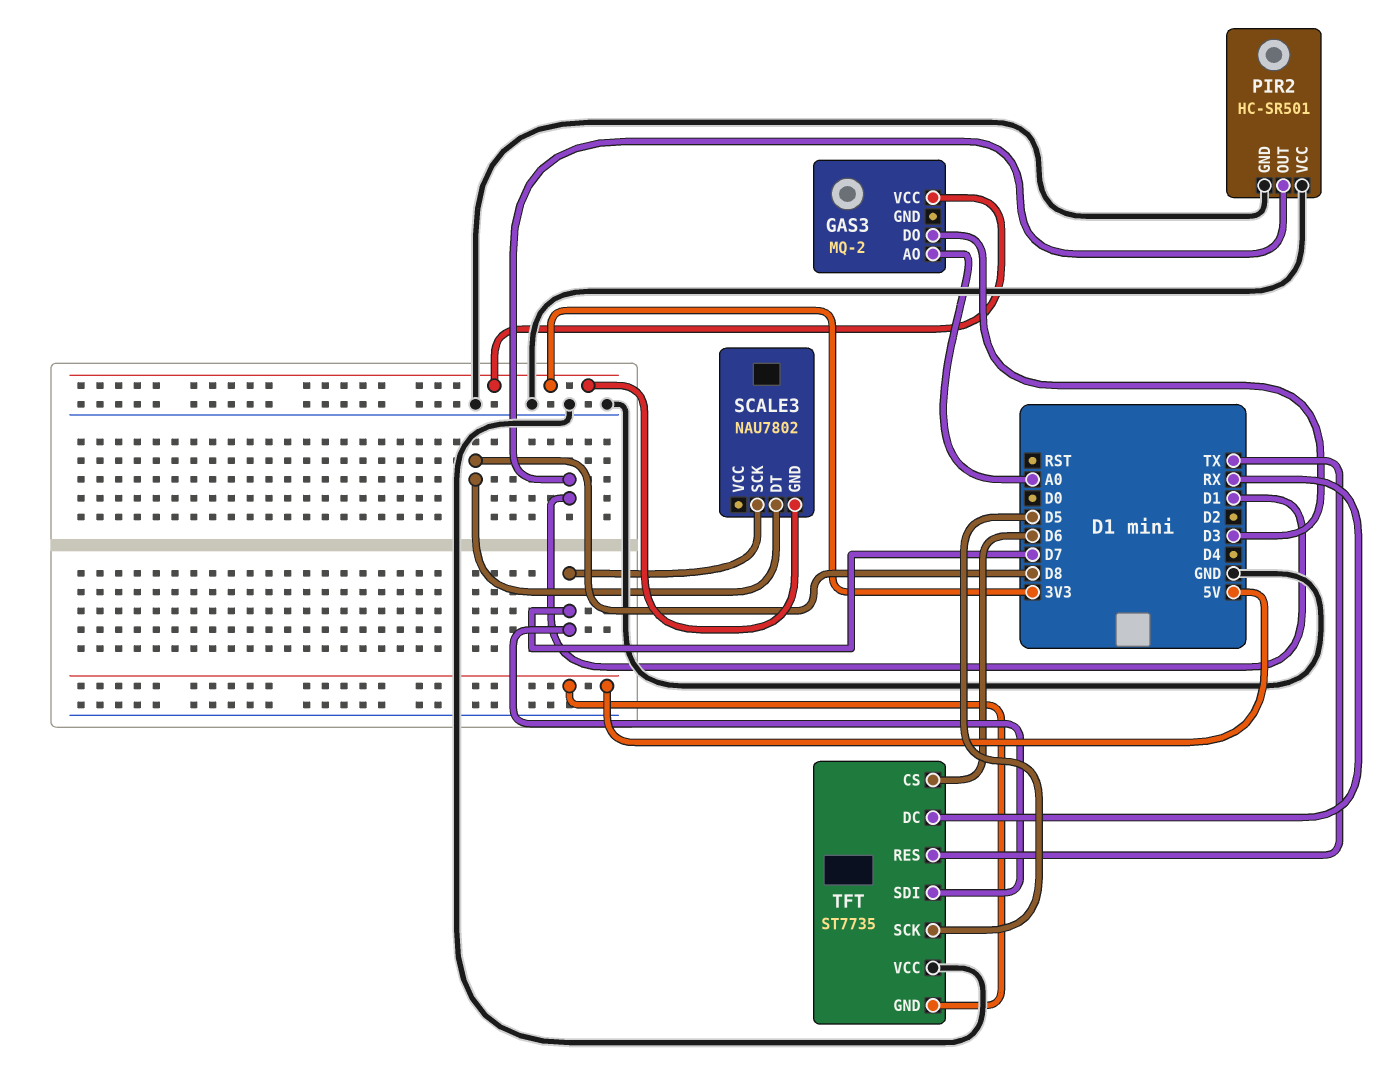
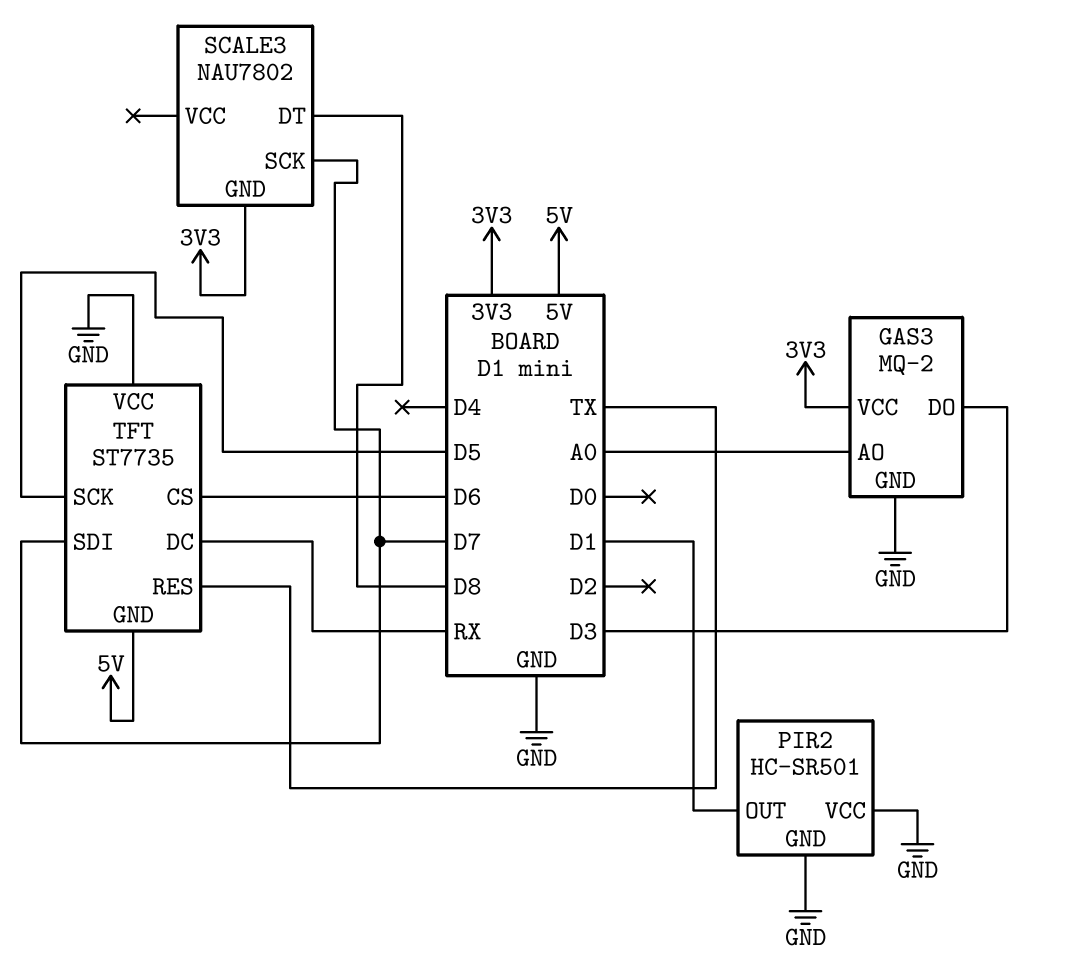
GAS3 pin GND: none -> GND

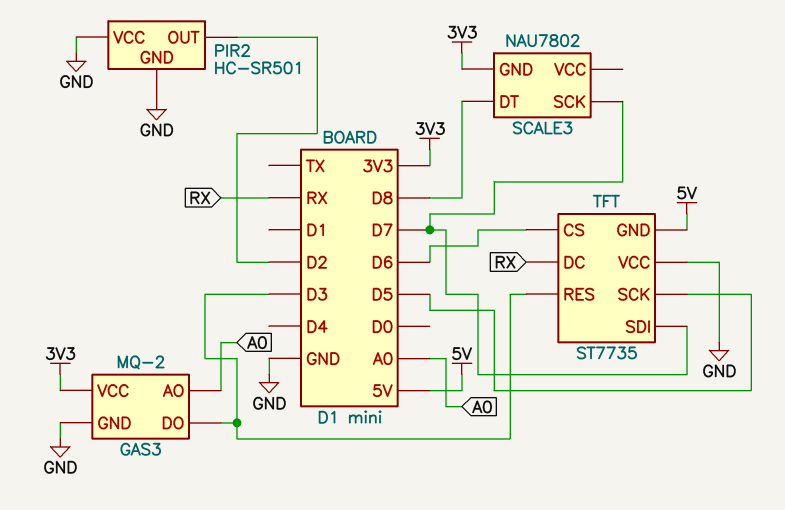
PIR2 pin OUT: D1 -> D2
TFT pin RES: TX -> D3

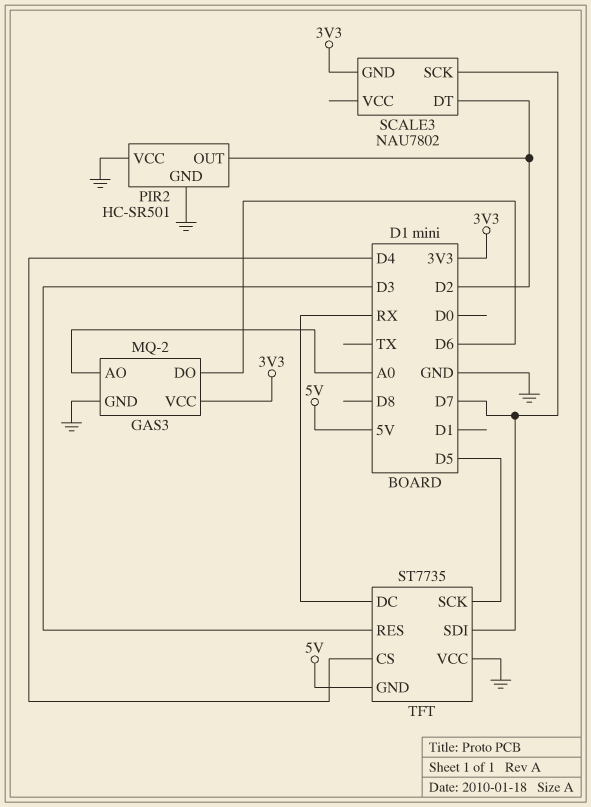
GAS3 pin DO: D3 -> D6
SCALE3 pin DT: D8 -> D2
TFT pin CS: D6 -> D4

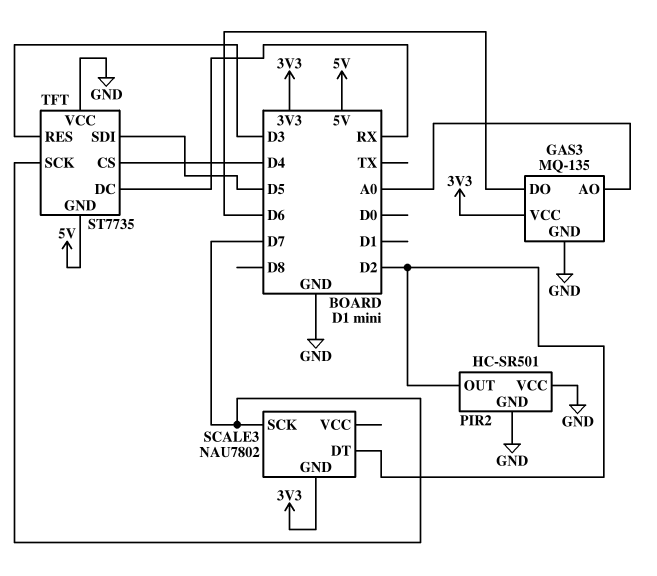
GAS3: MQ-2 -> MQ-135
TFT pin SCK: D5 -> D7
TFT pin SDI: D7 -> D5

